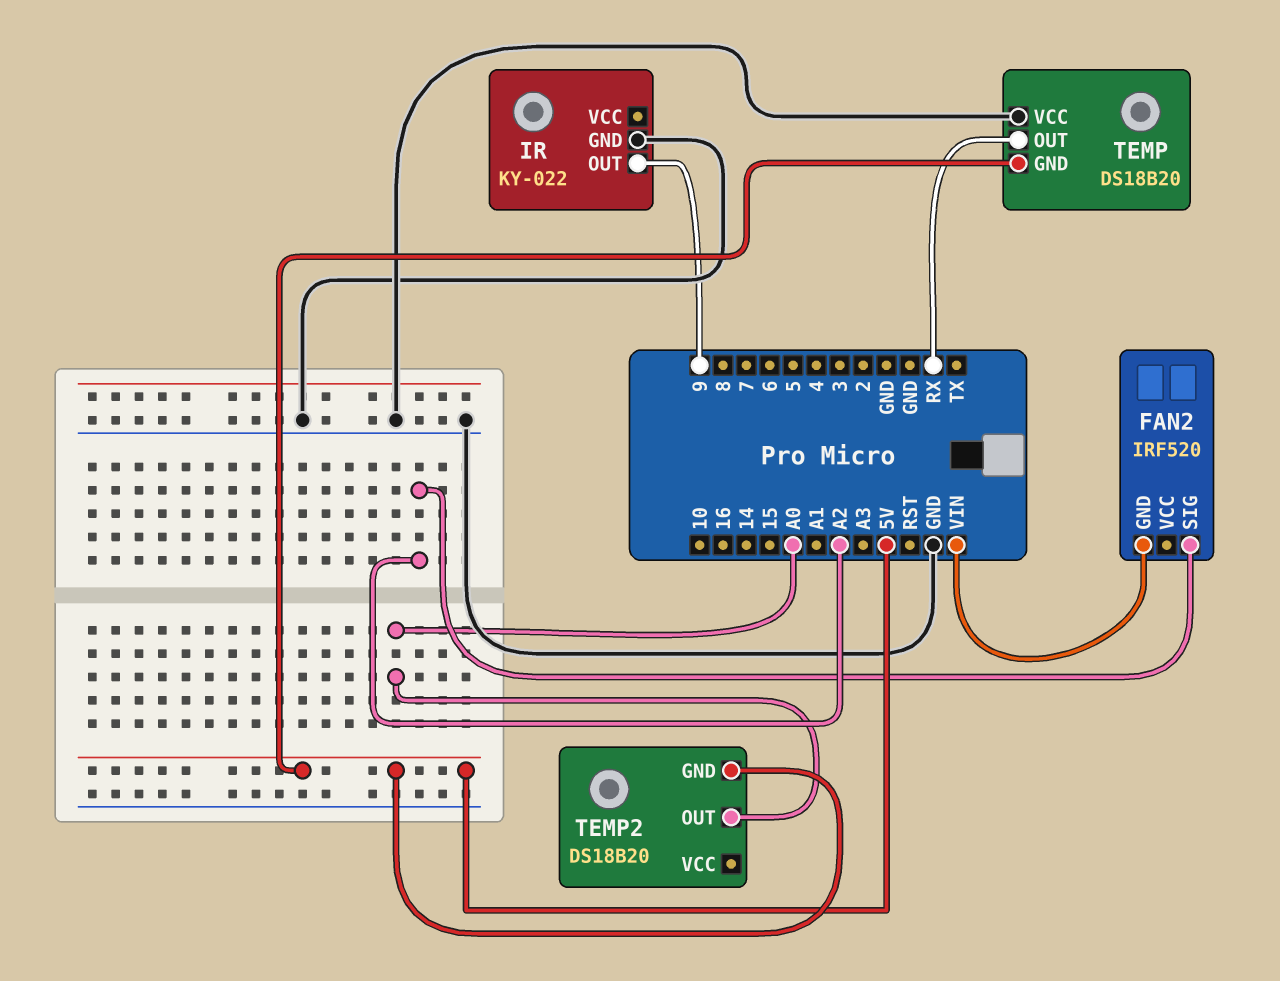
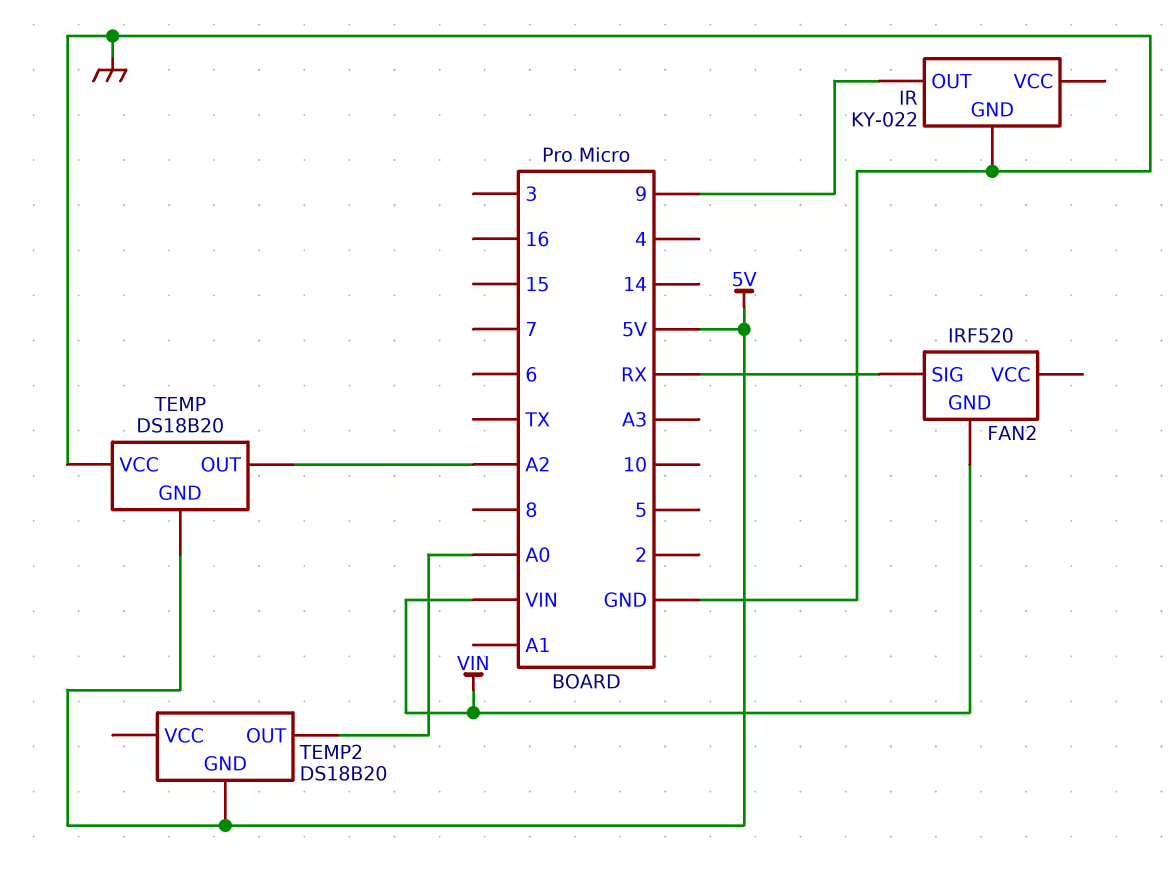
FAN2 pin SIG: A2 -> RX
TEMP pin OUT: RX -> A2

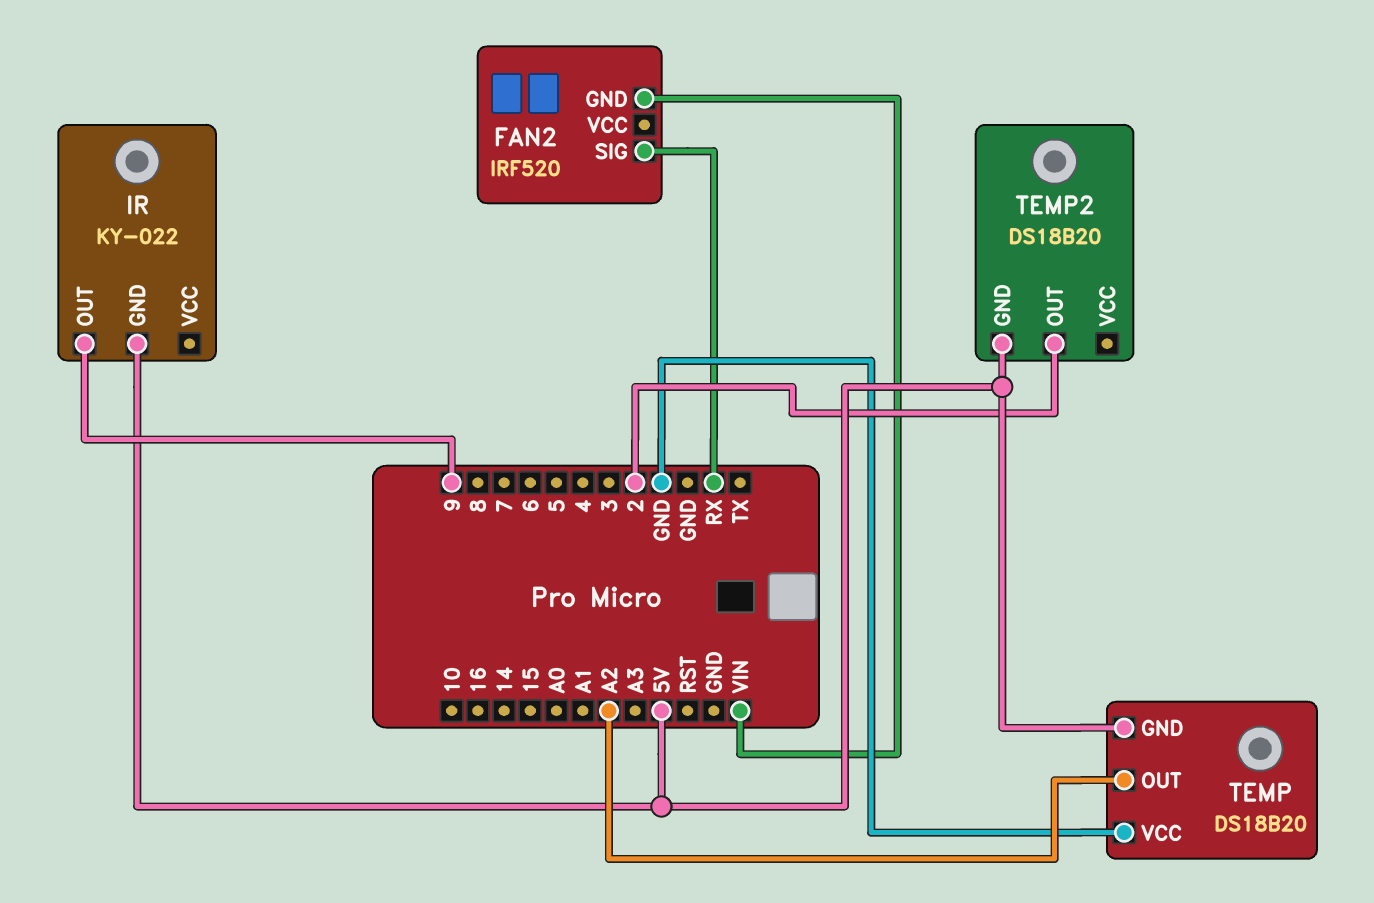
IR pin GND: GND -> 5V
TEMP2 pin OUT: A0 -> 2

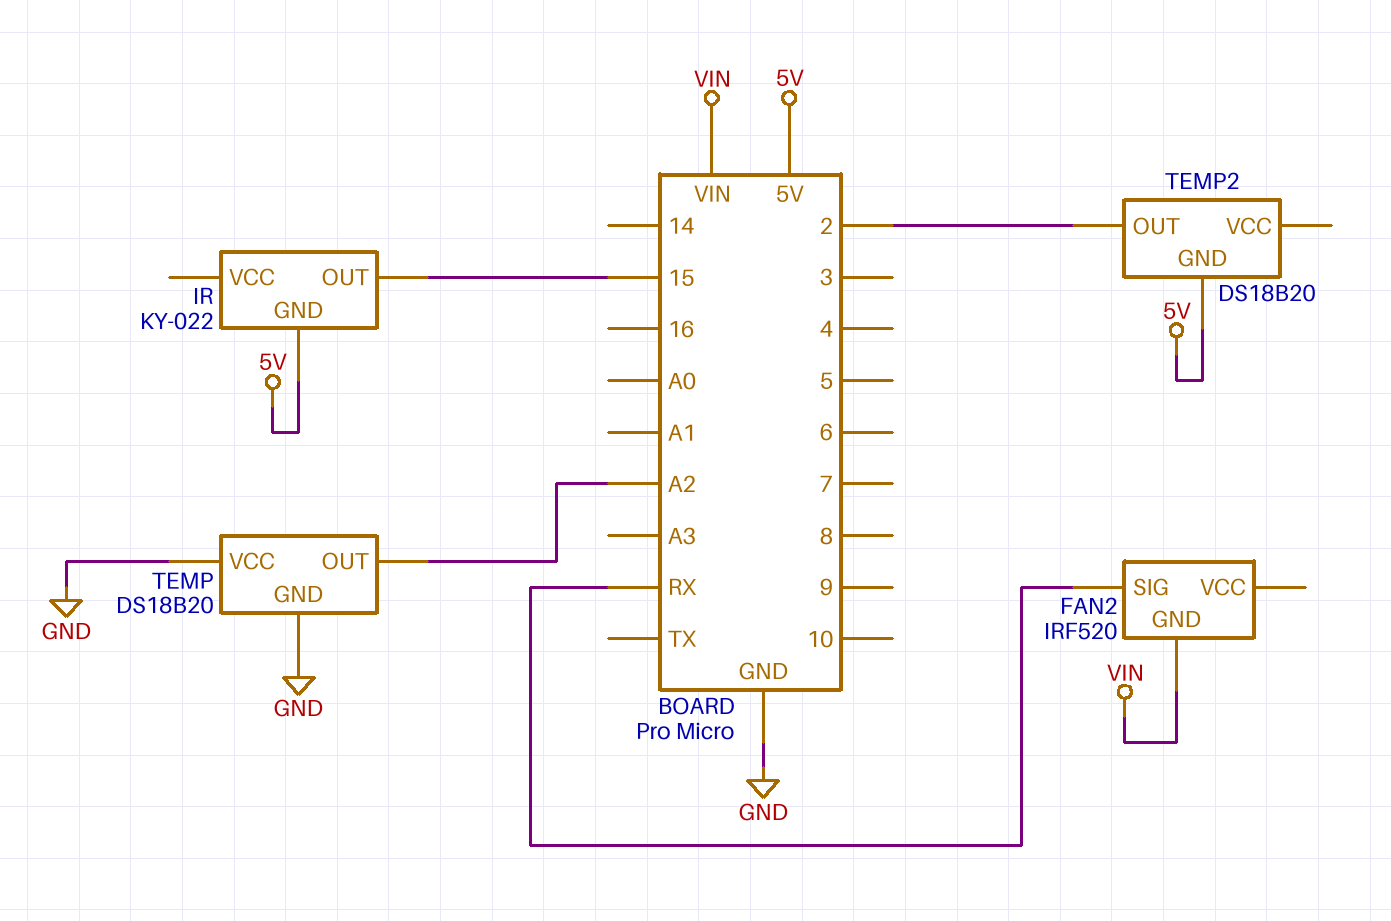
IR pin OUT: 9 -> 15
TEMP pin GND: 5V -> GND

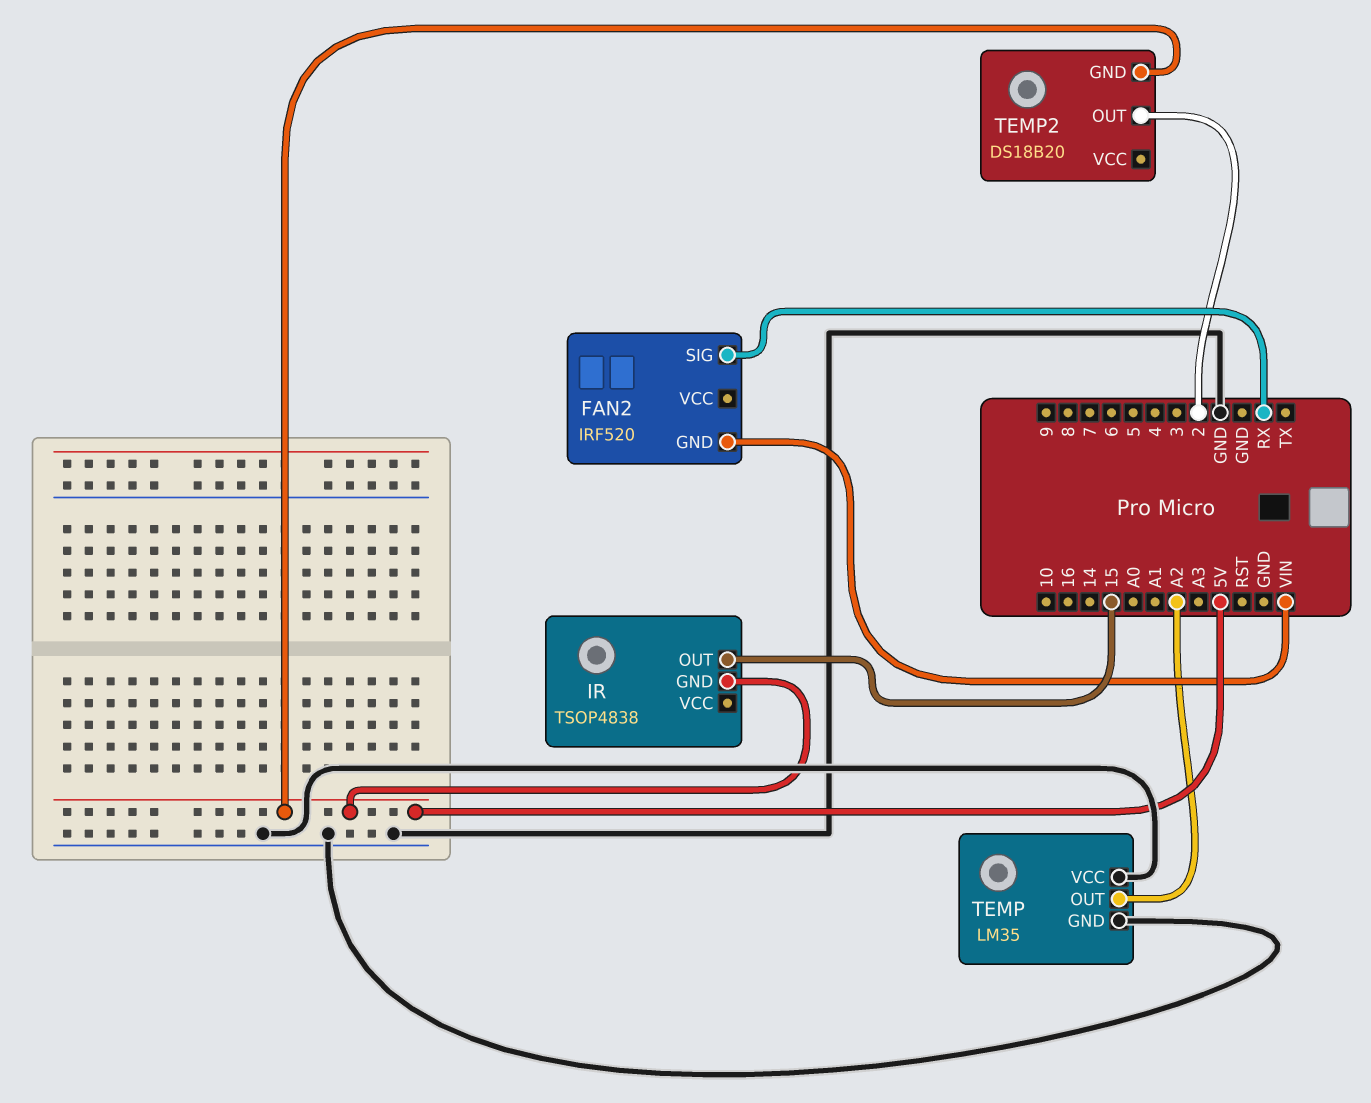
IR: KY-022 -> TSOP4838
TEMP: DS18B20 -> LM35

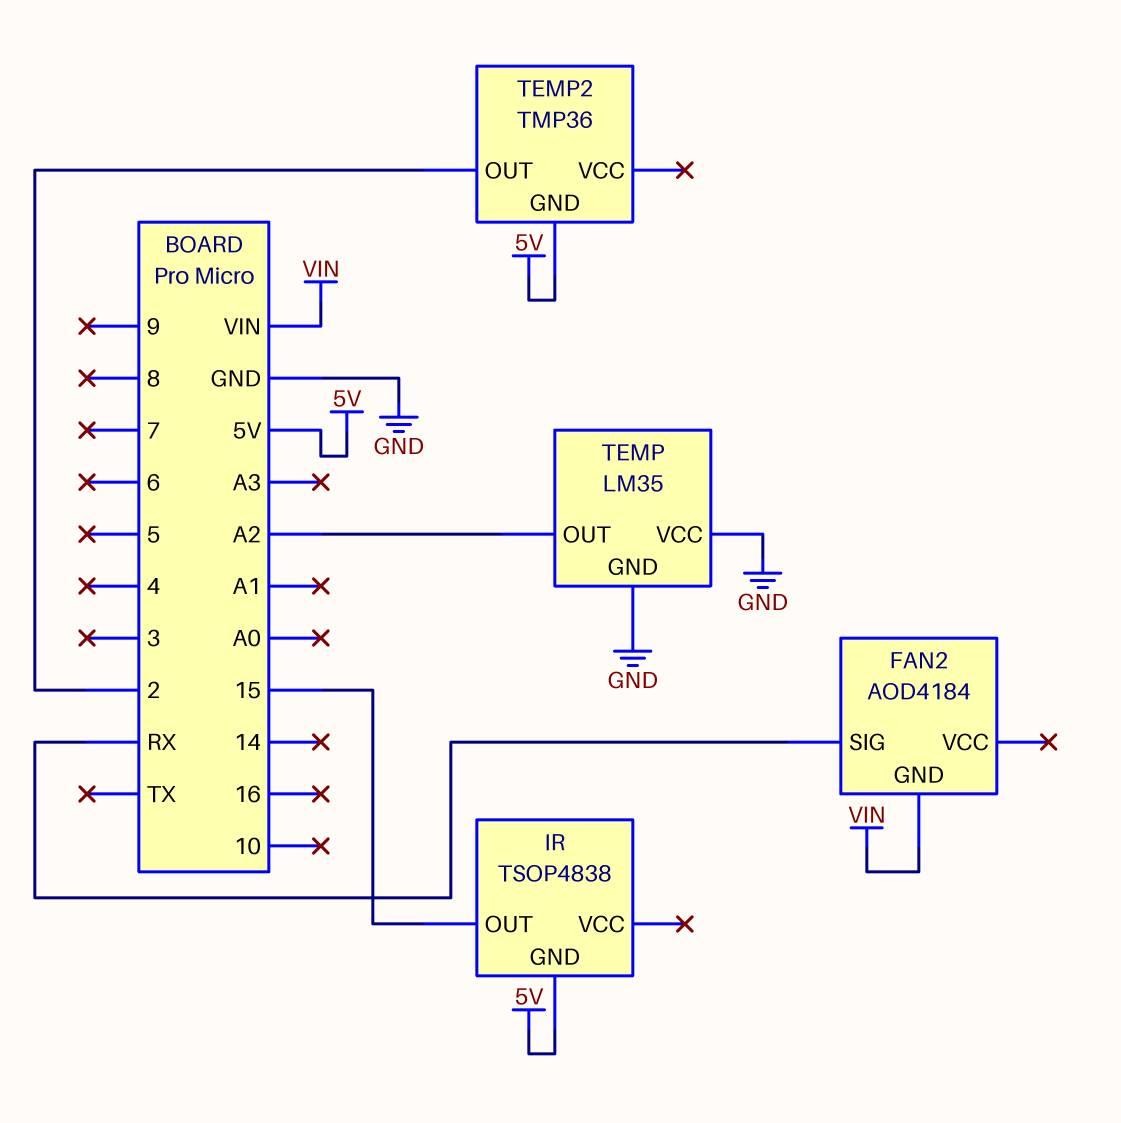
FAN2: IRF520 -> AOD4184
TEMP2: DS18B20 -> TMP36

